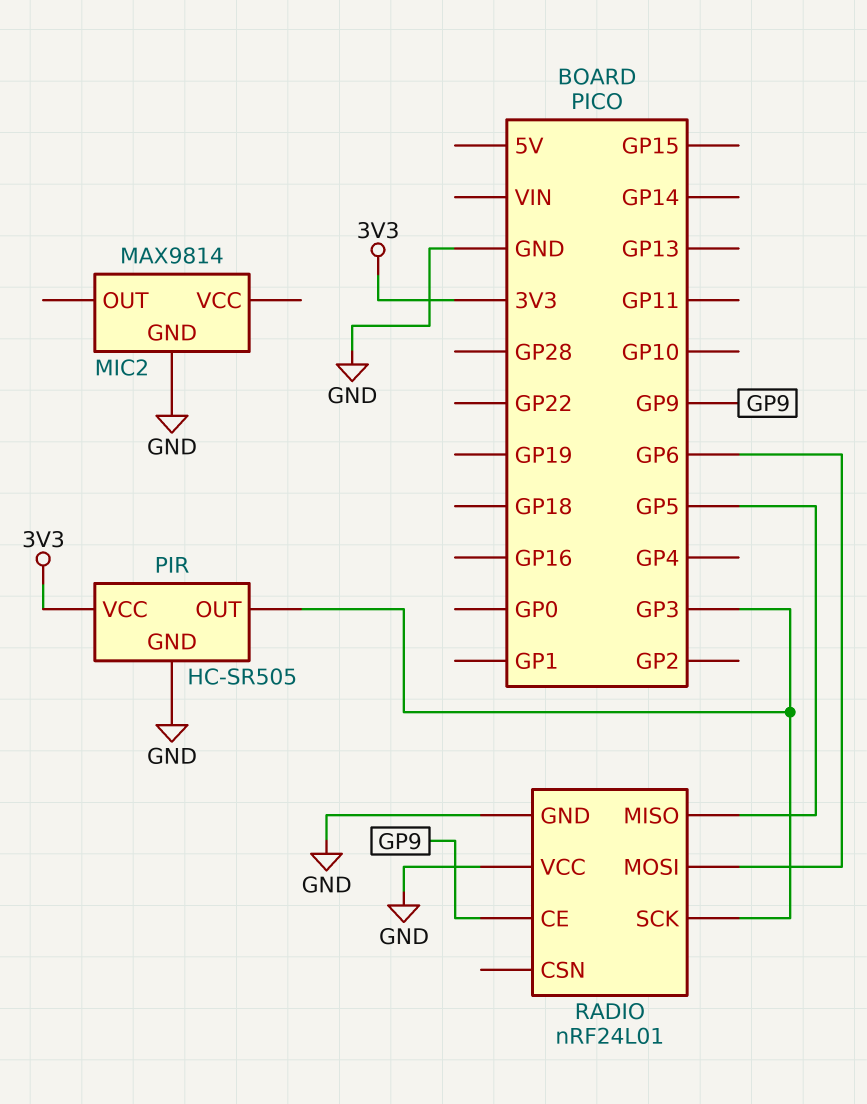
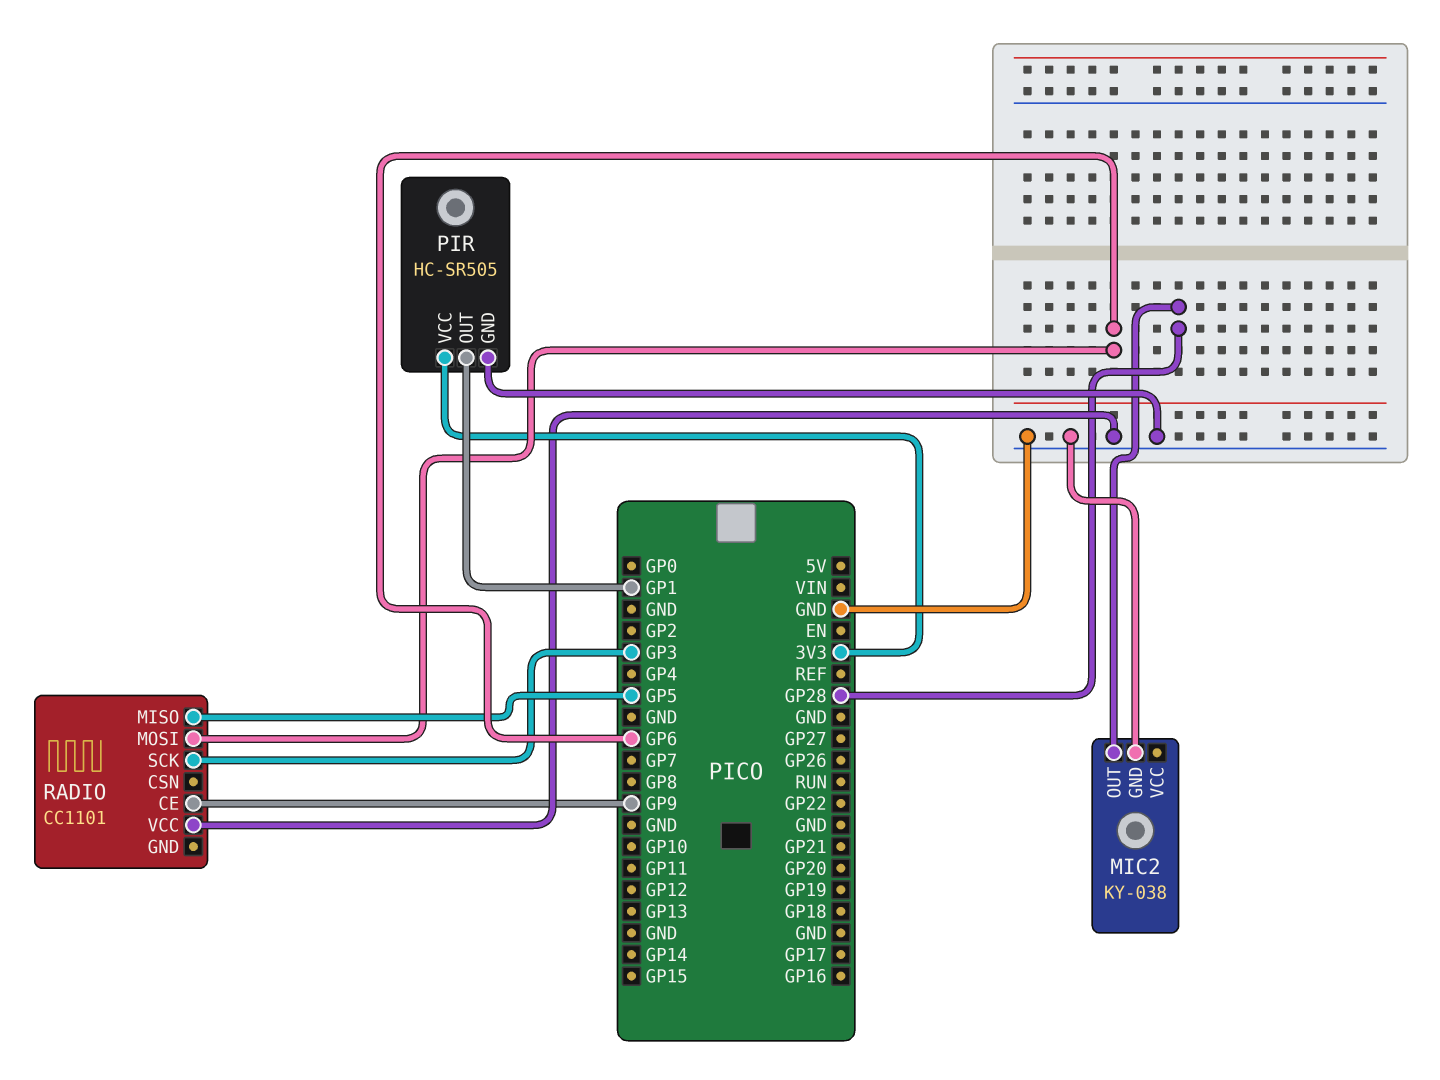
MIC2: MAX9814 -> KY-038
MIC2 pin OUT: none -> GP28
PIR pin OUT: GP3 -> GP1
RADIO: nRF24L01 -> CC1101
RADIO pin GND: GND -> none

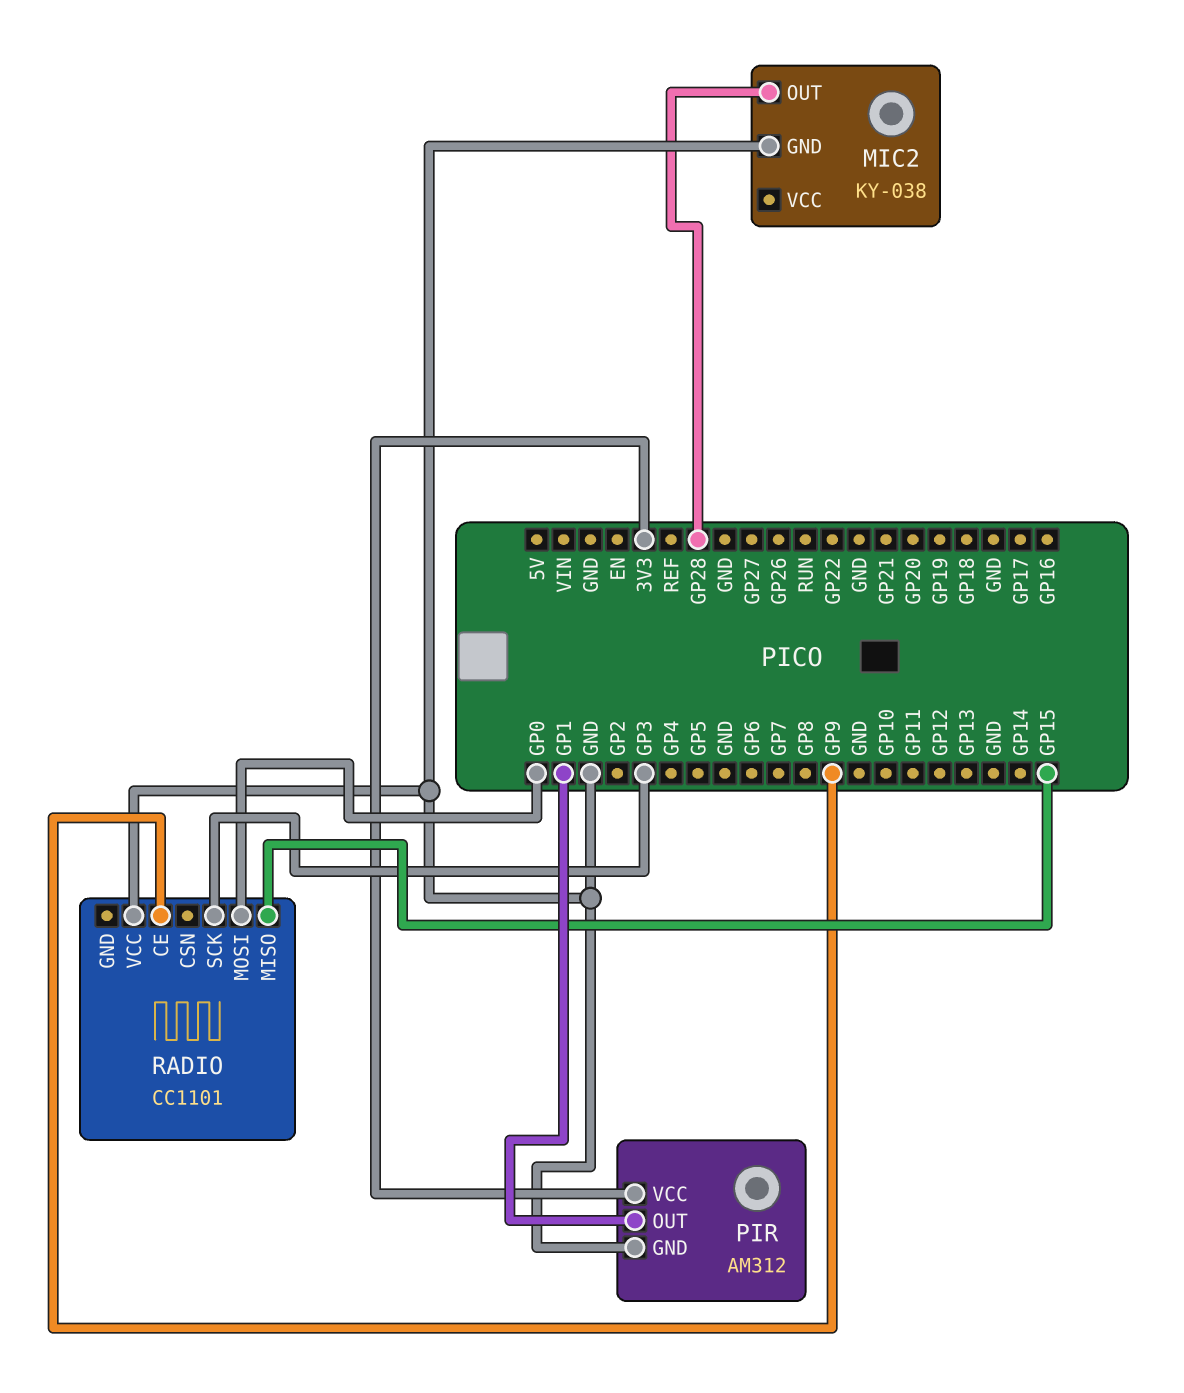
PIR: HC-SR505 -> AM312
RADIO pin MISO: GP5 -> GP15
RADIO pin MOSI: GP6 -> GP0

